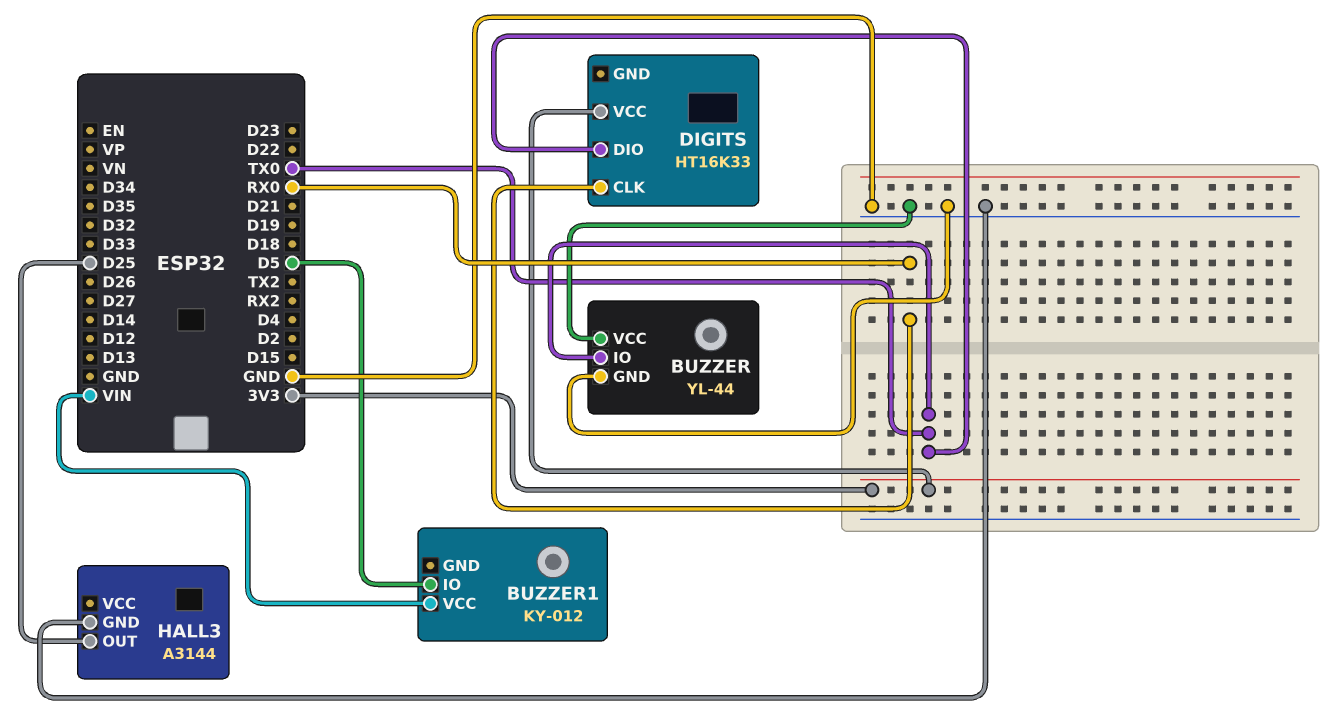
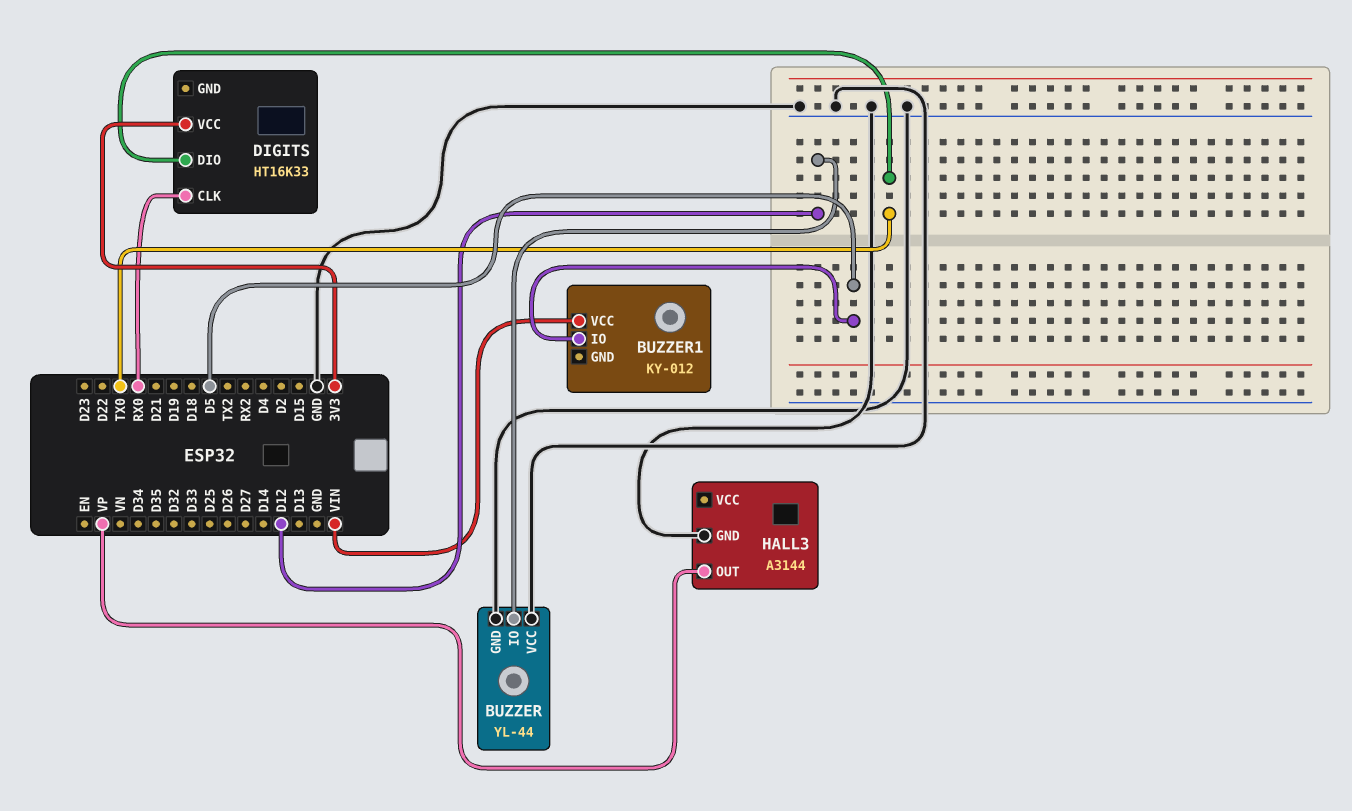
BUZZER pin IO: TX0 -> D12
HALL3 pin OUT: D25 -> VP

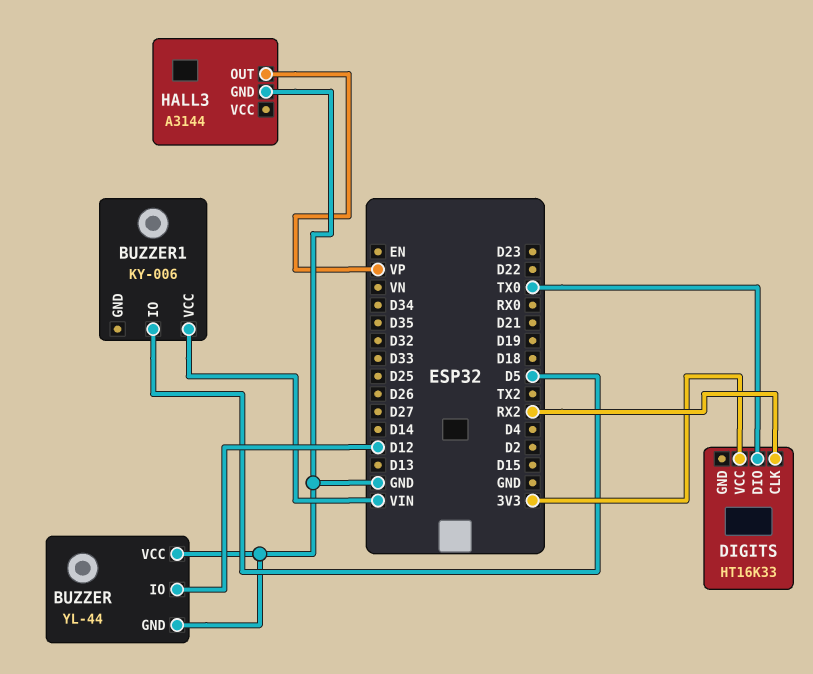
BUZZER1: KY-012 -> KY-006
DIGITS pin CLK: RX0 -> RX2

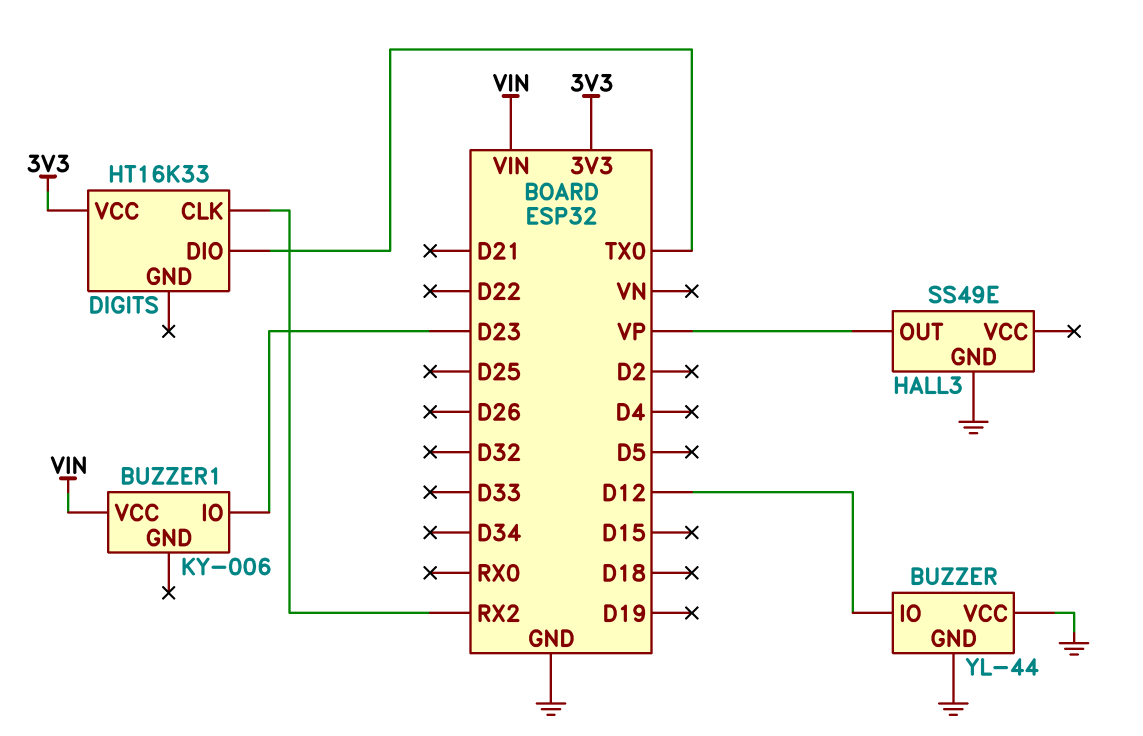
BUZZER1 pin IO: D5 -> D23
HALL3: A3144 -> SS49E

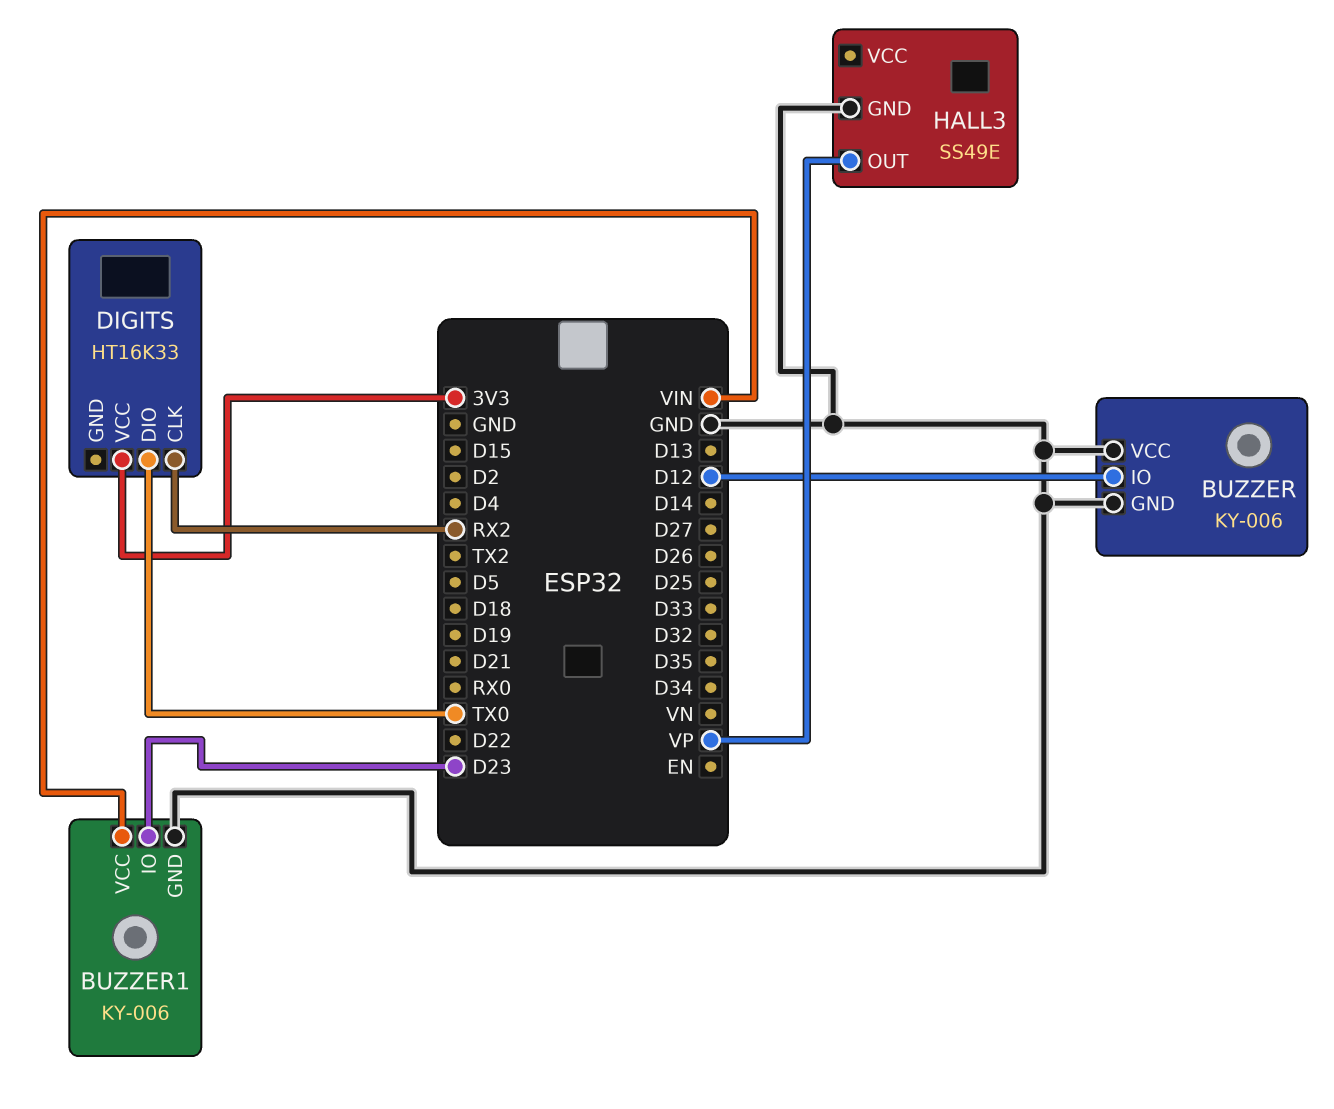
BUZZER: YL-44 -> KY-006
BUZZER1 pin GND: none -> GND

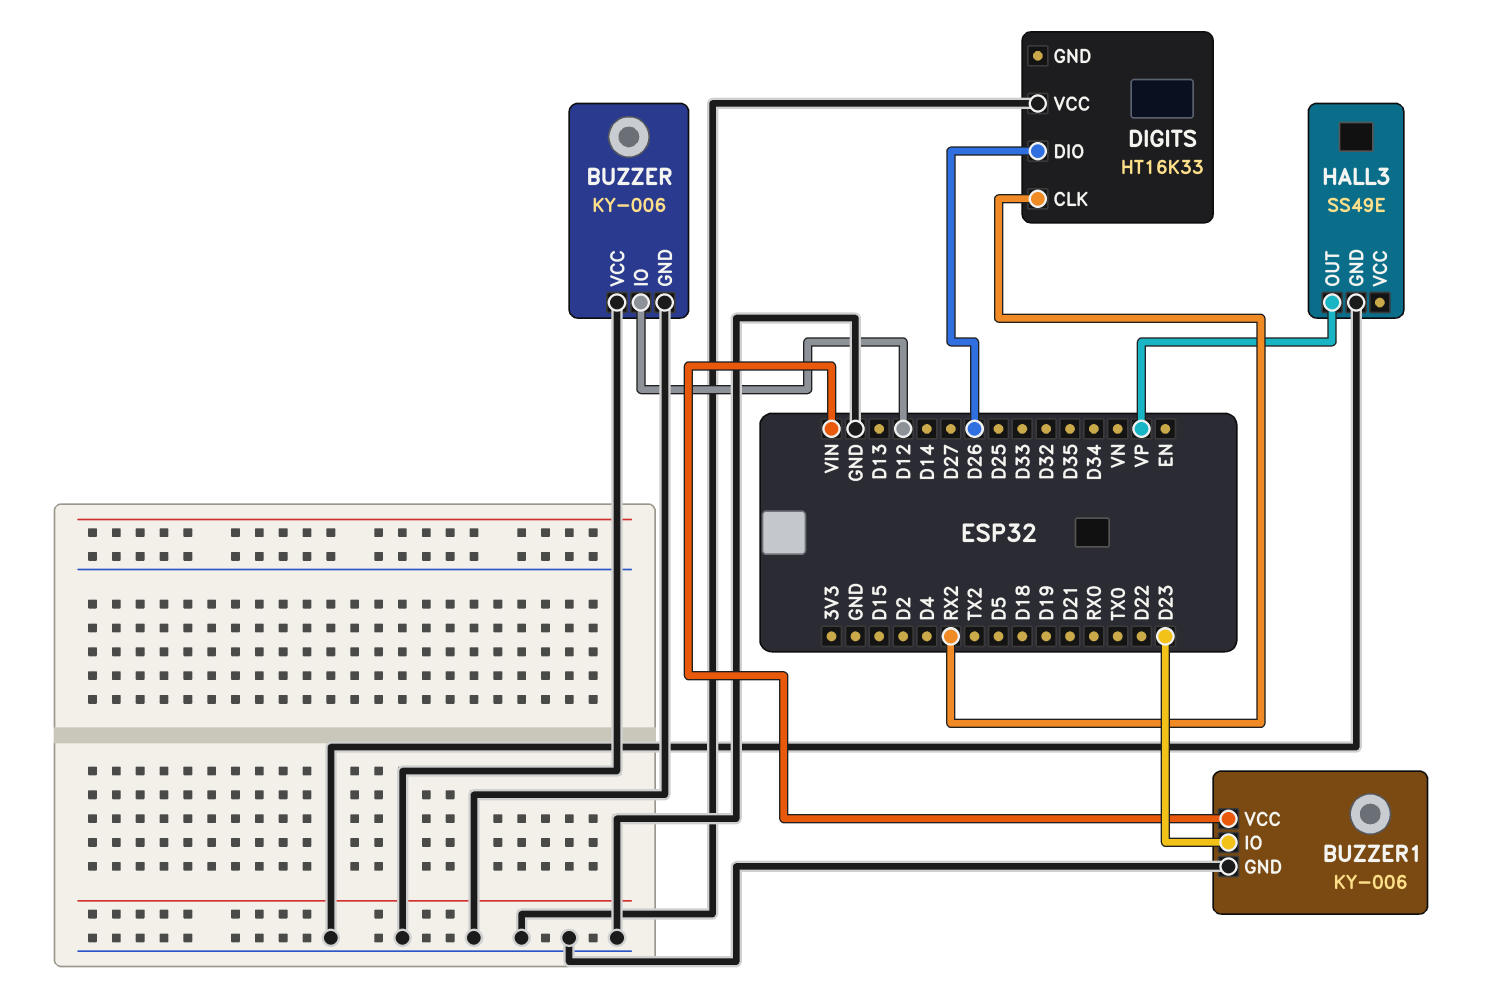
DIGITS pin DIO: TX0 -> D26
DIGITS pin VCC: 3V3 -> GND

